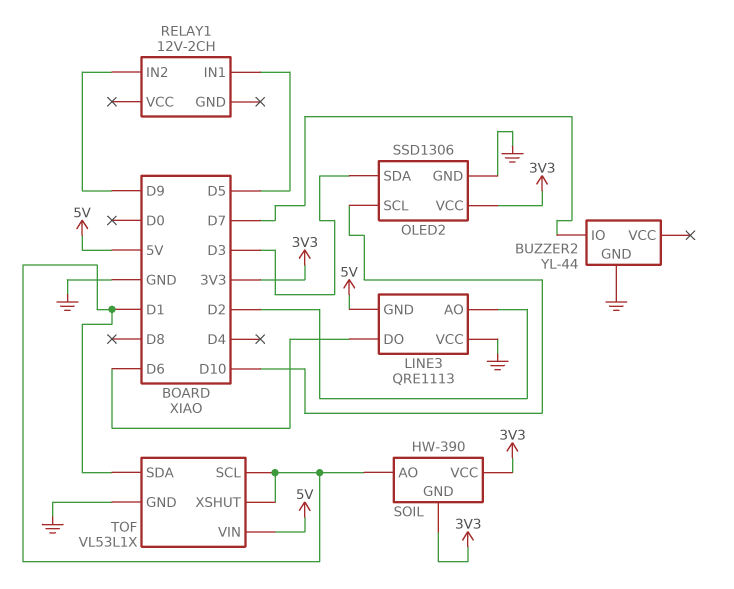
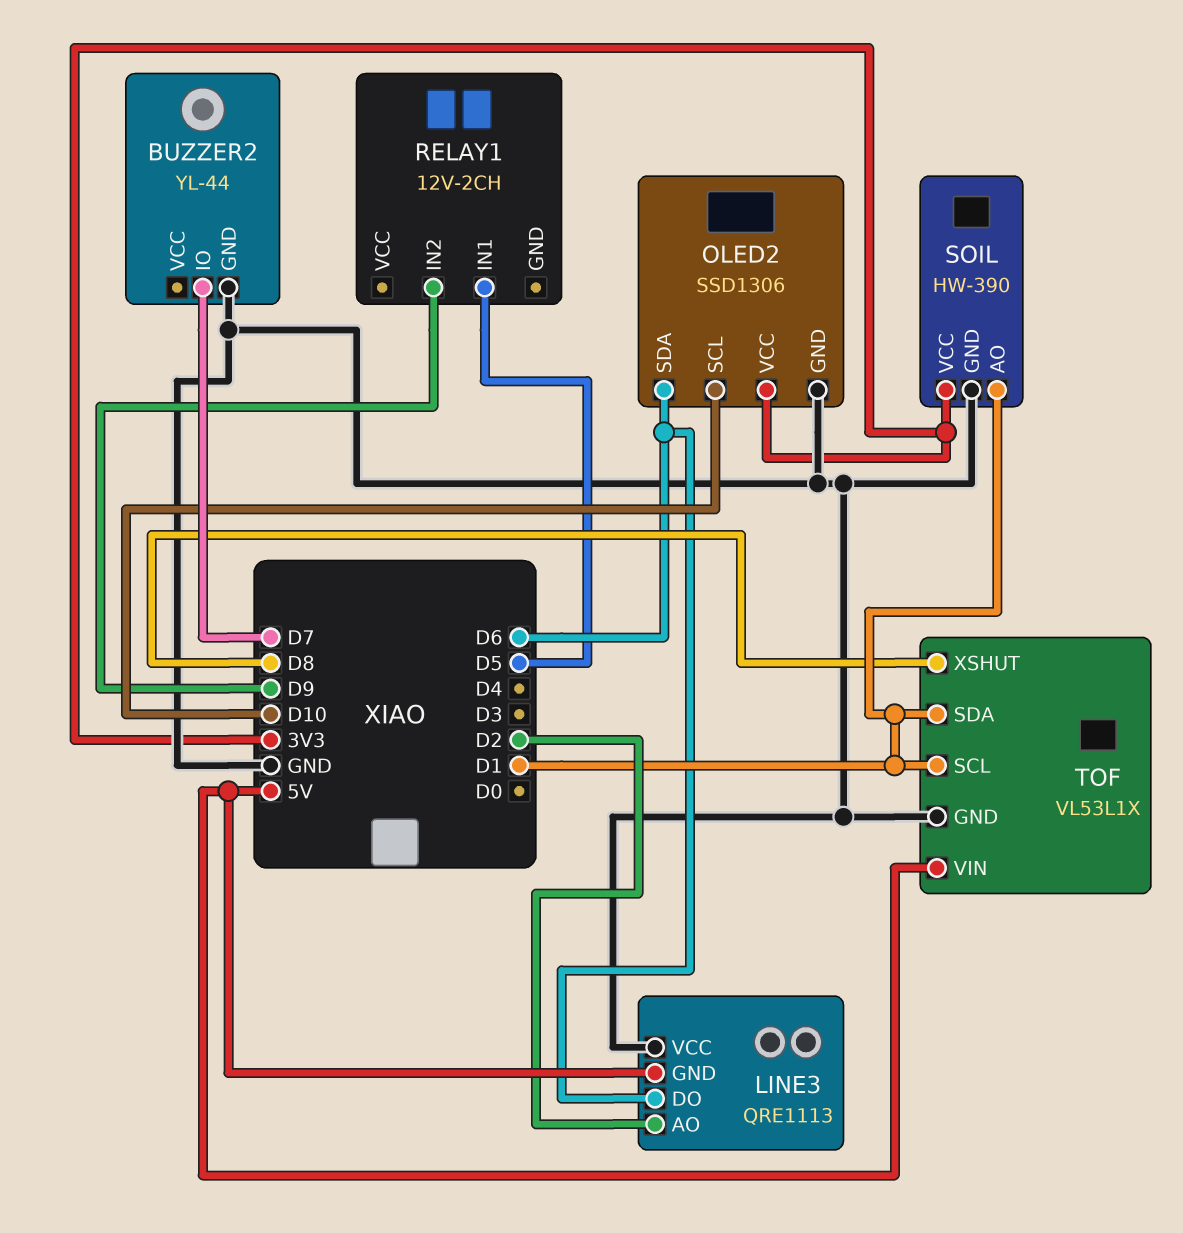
OLED2 pin SDA: D3 -> D6
SOIL pin GND: 3V3 -> GND
TOF pin XSHUT: D1 -> D8

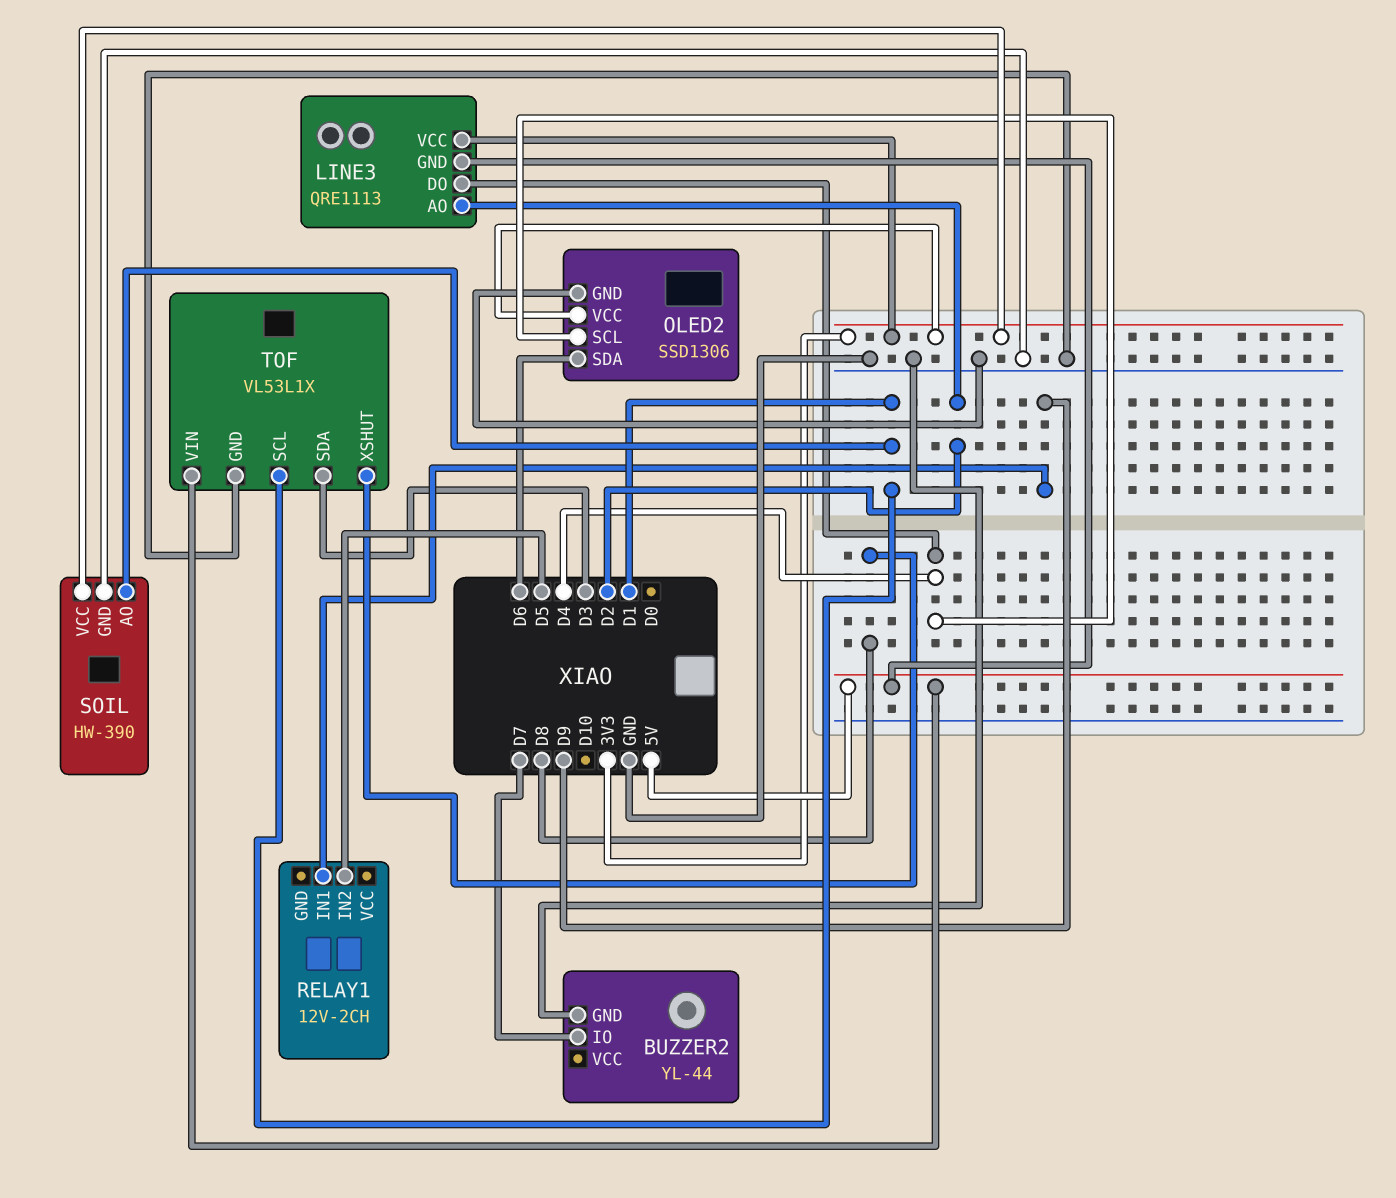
LINE3 pin DO: D6 -> D4
LINE3 pin VCC: GND -> 3V3
OLED2 pin SCL: D10 -> D4
RELAY1 pin IN1: D5 -> D9
RELAY1 pin IN2: D9 -> D5
TOF pin SDA: D1 -> D3

